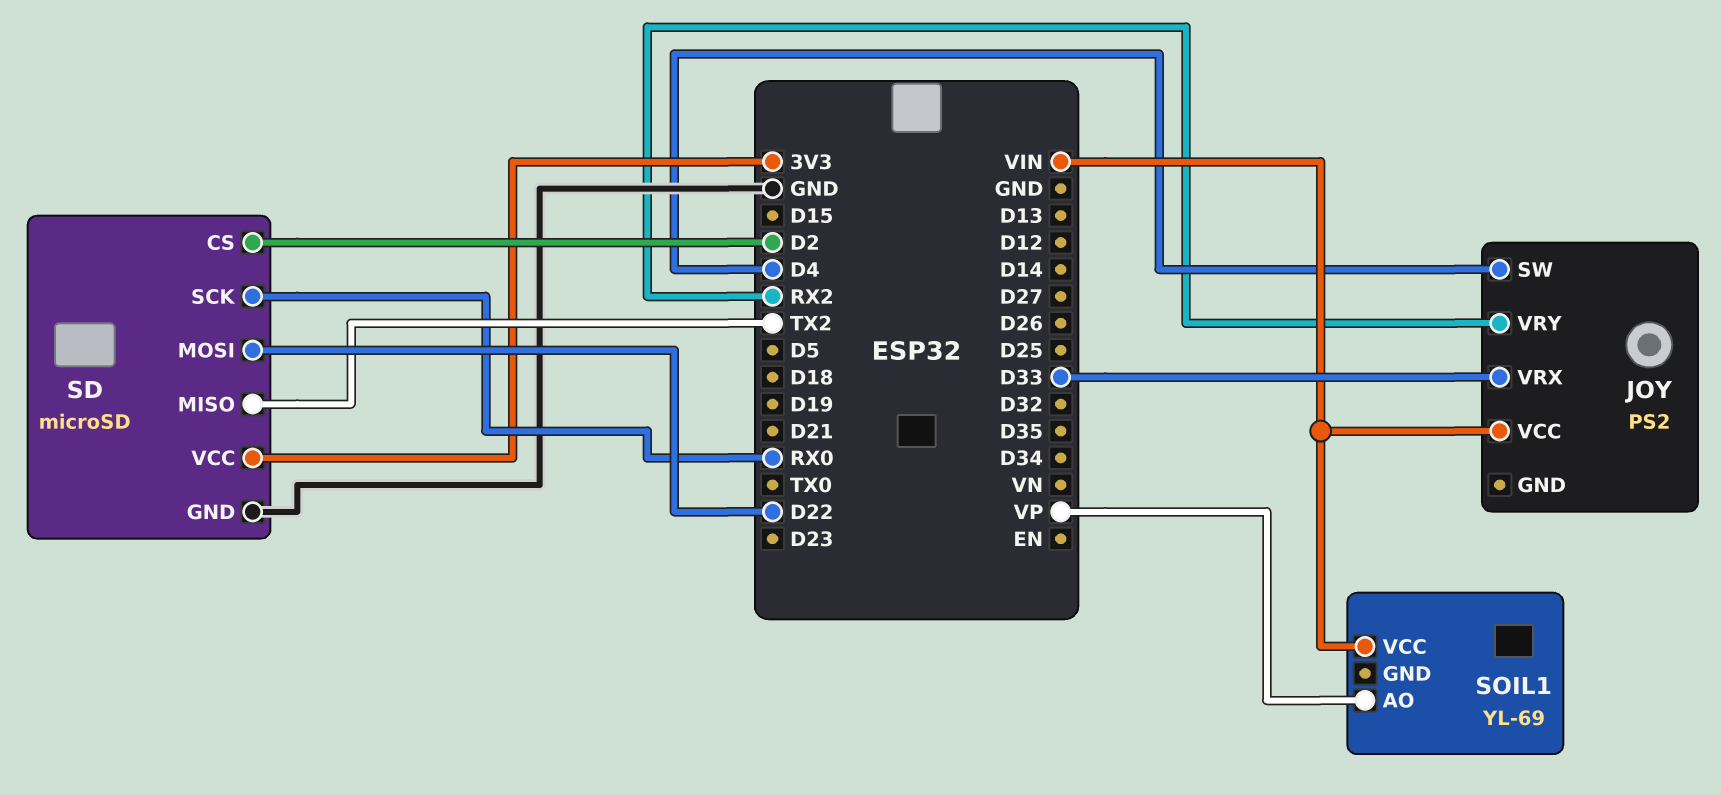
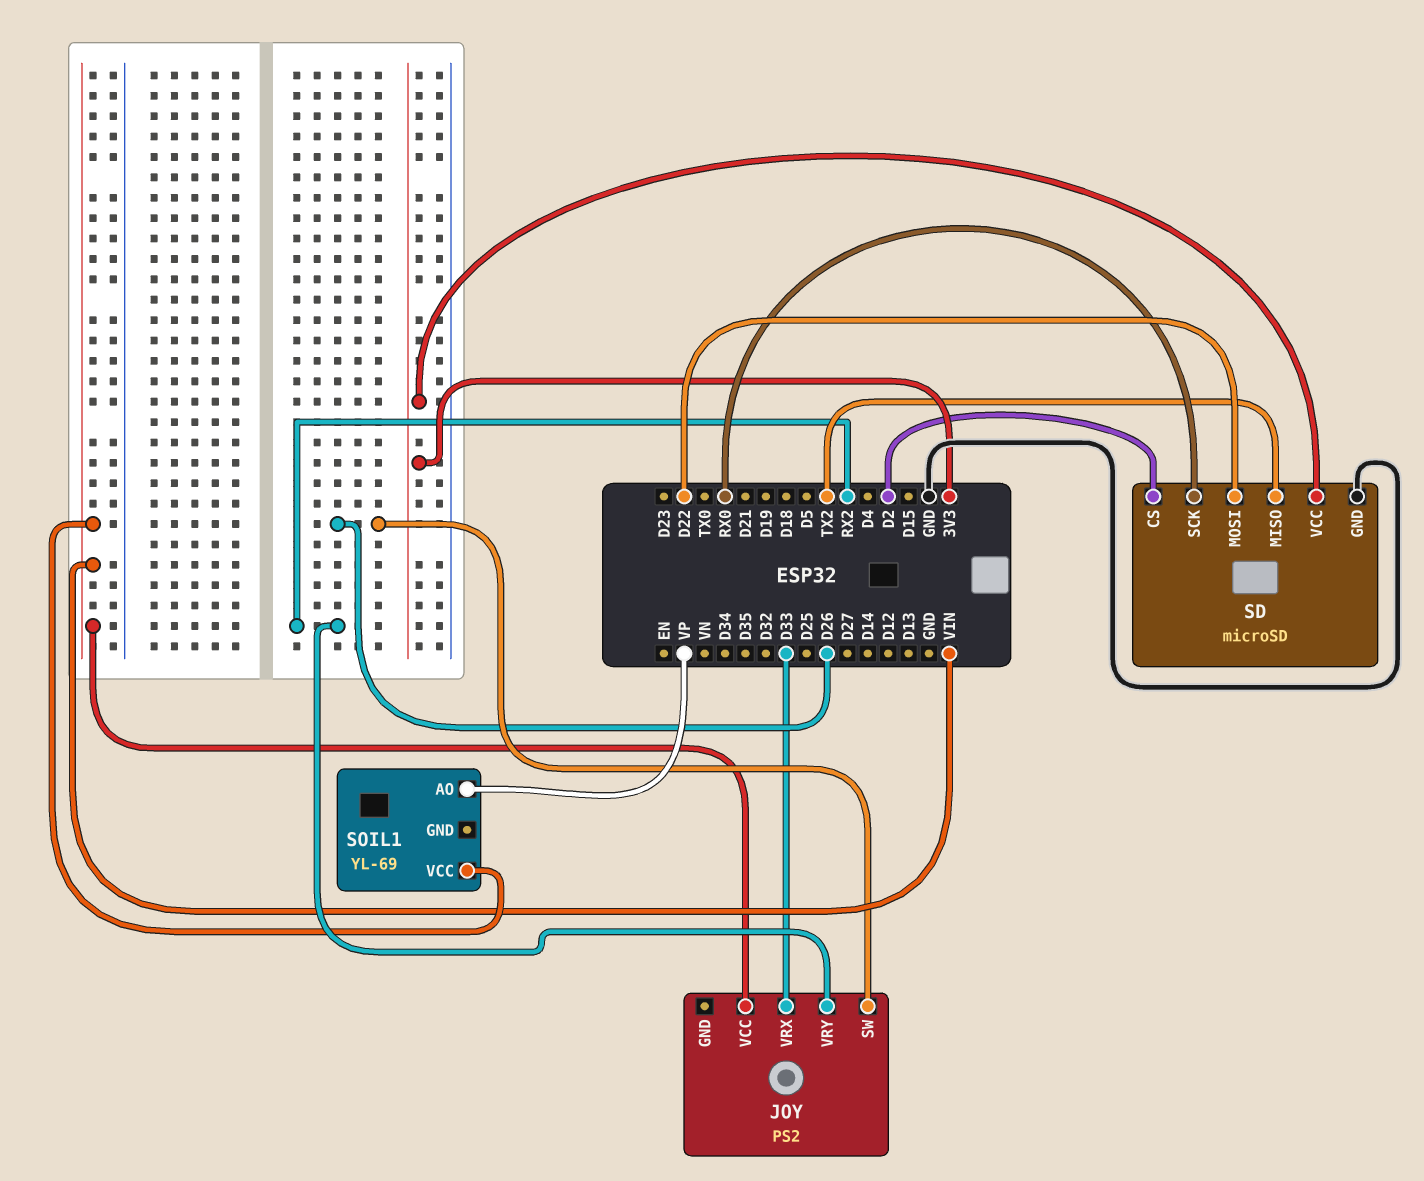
JOY pin SW: D4 -> D26

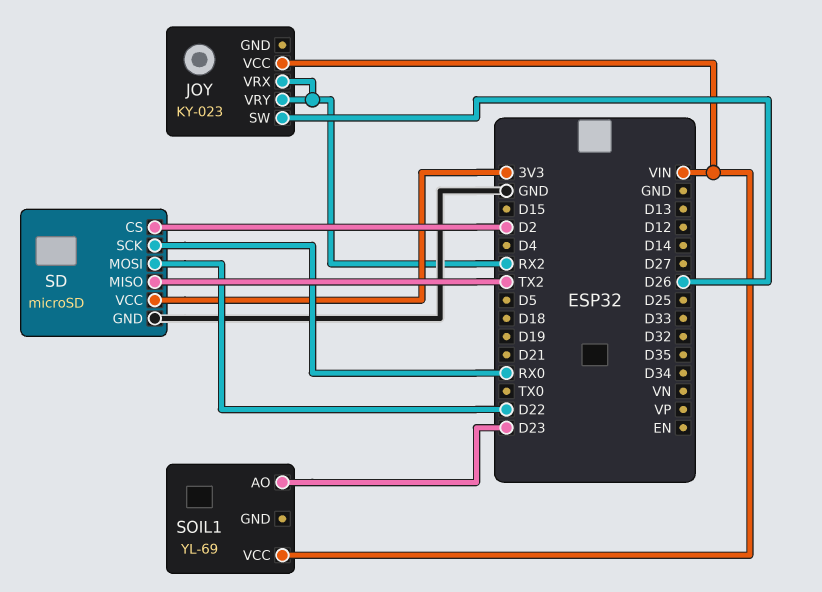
JOY: PS2 -> KY-023
JOY pin VRX: D33 -> RX2
SOIL1 pin AO: VP -> D23

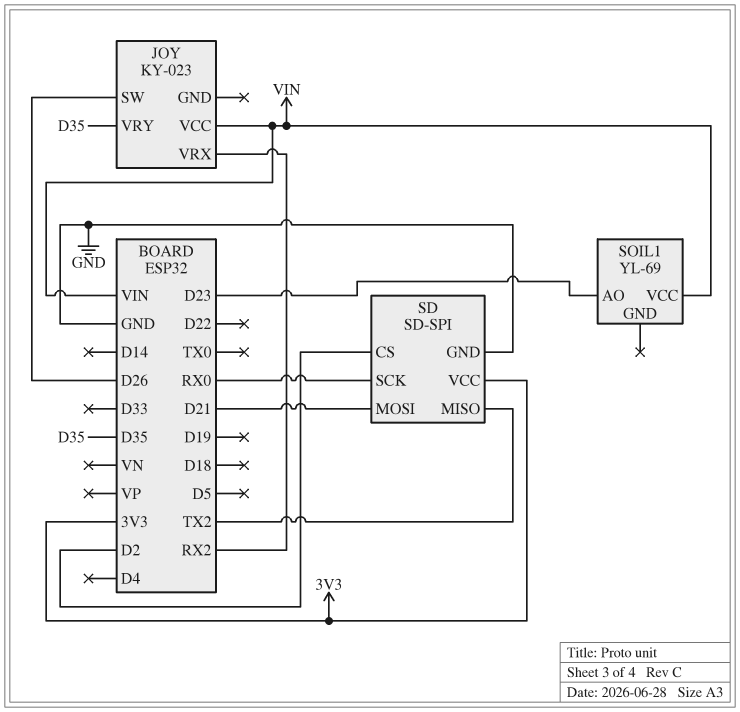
JOY pin VRY: RX2 -> D35
SD: microSD -> SD-SPI
SD pin MOSI: D22 -> D21

